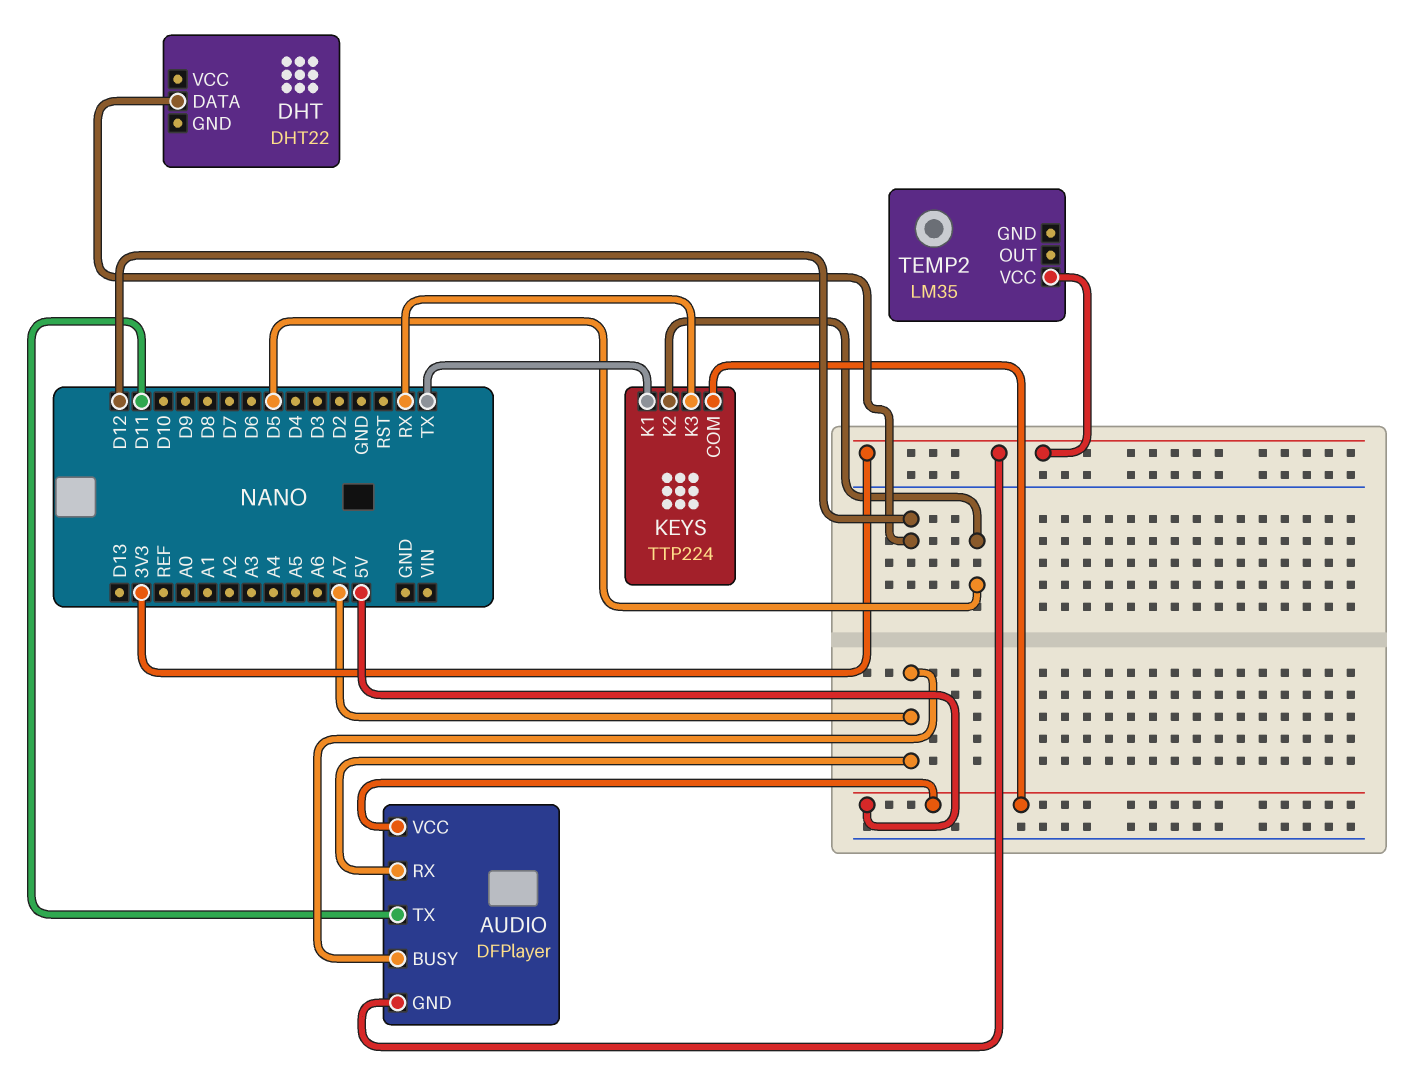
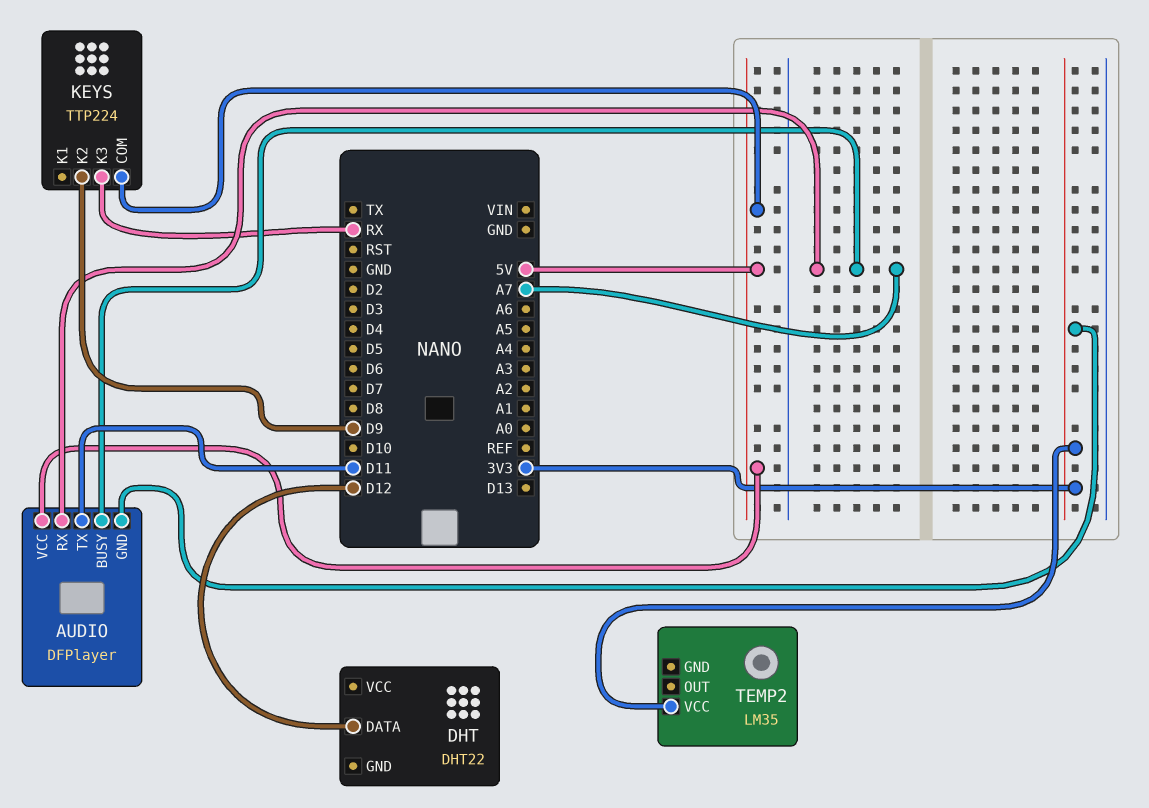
KEYS pin K1: TX -> none
KEYS pin K2: D5 -> D9

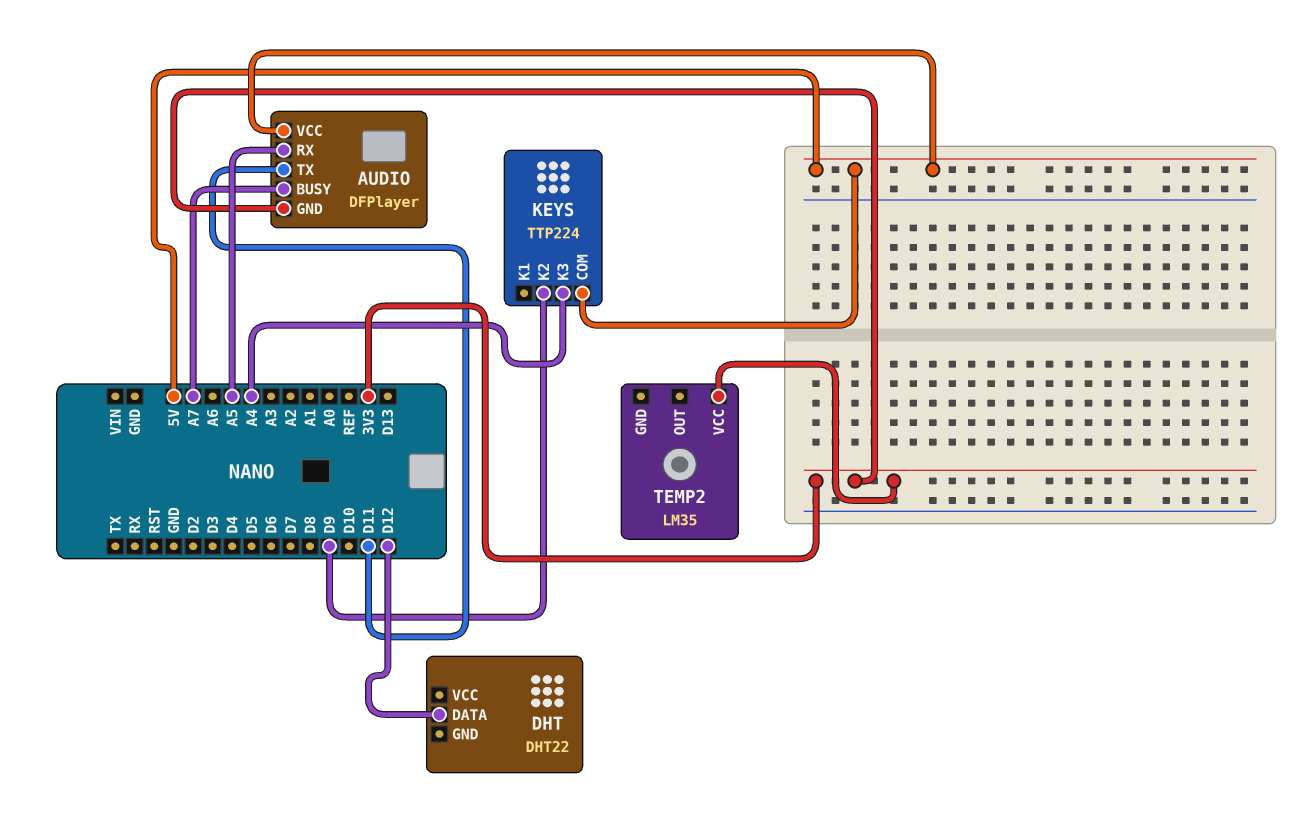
AUDIO pin RX: A7 -> A5
KEYS pin K3: RX -> A4

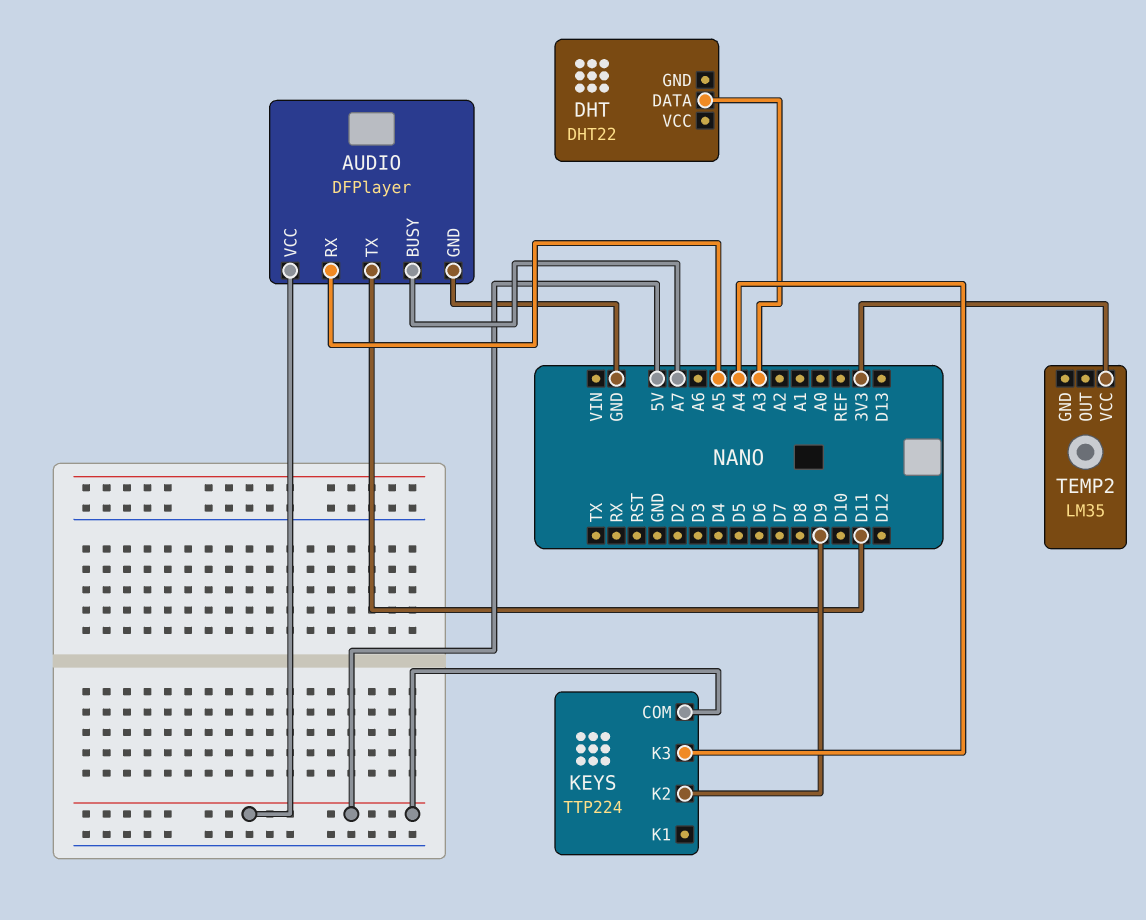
AUDIO pin GND: 3V3 -> GND
DHT pin DATA: D12 -> A3

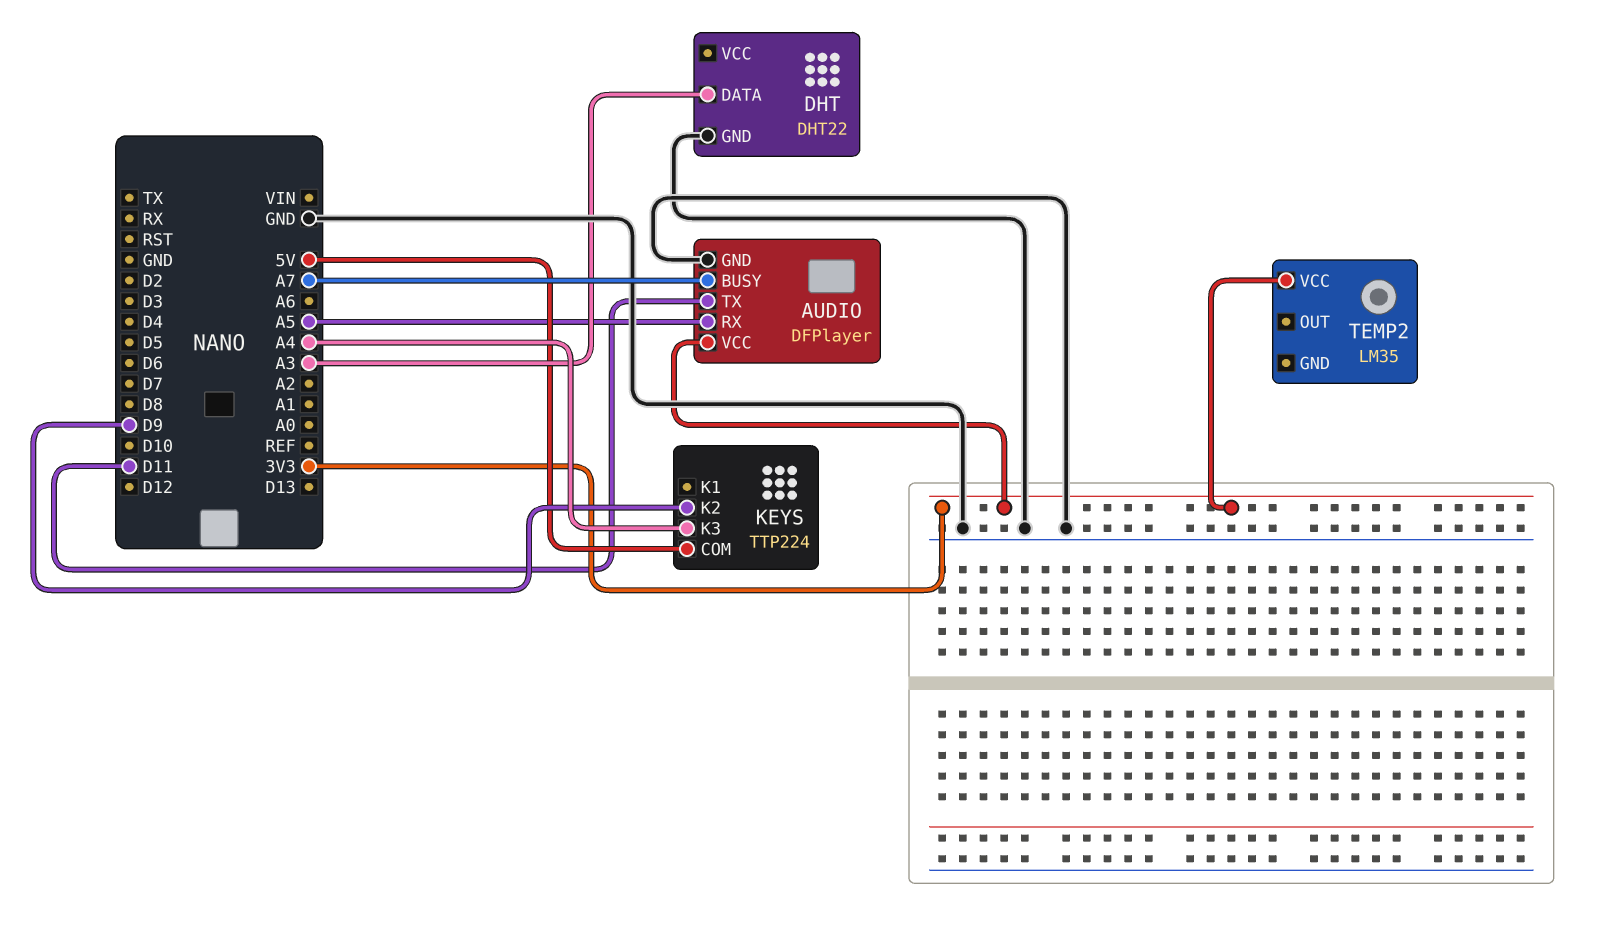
AUDIO pin VCC: 5V -> 3V3
DHT pin GND: none -> GND

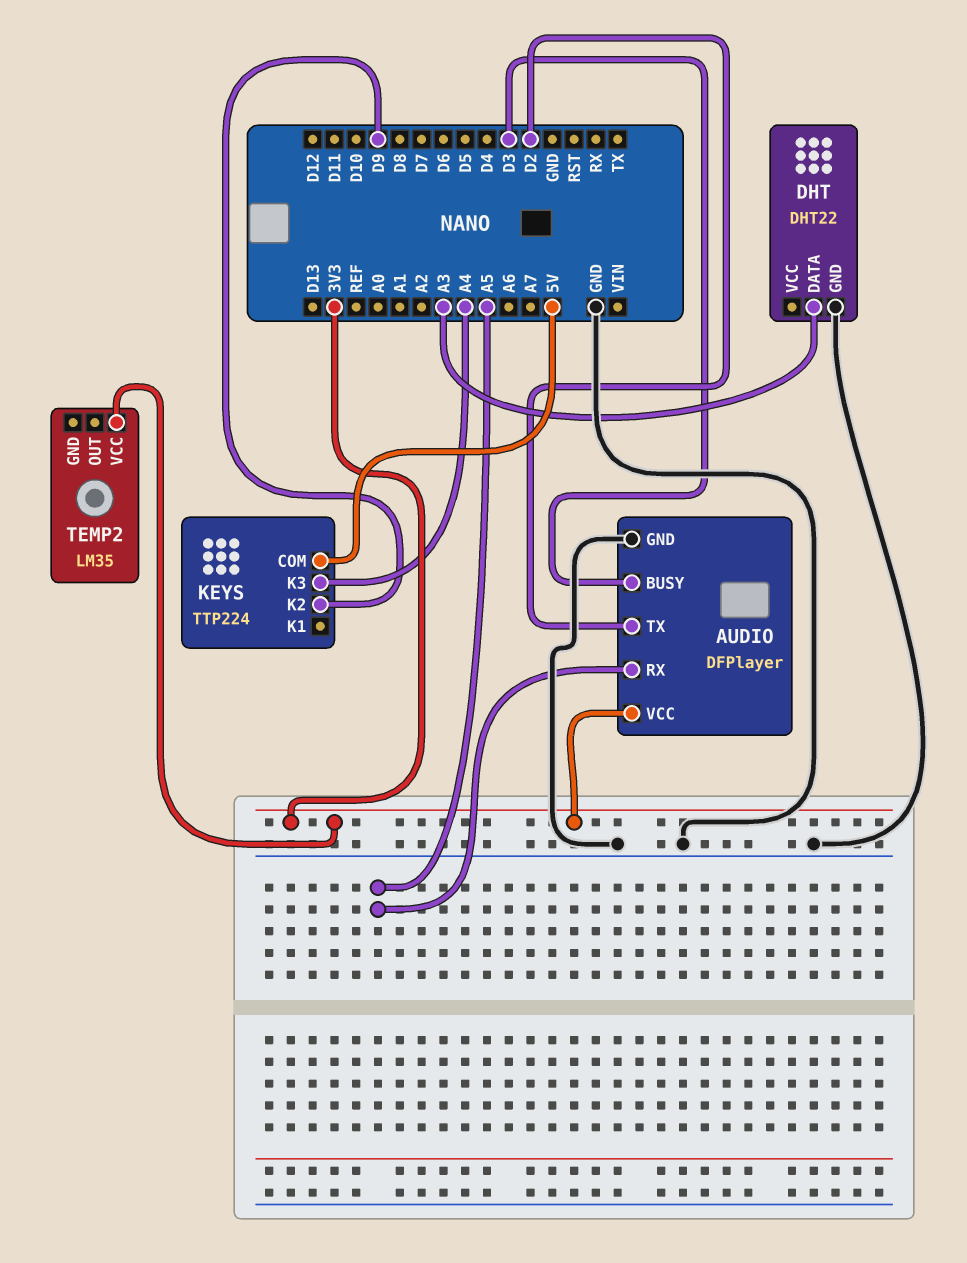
AUDIO pin BUSY: A7 -> D3
AUDIO pin TX: D11 -> D2

